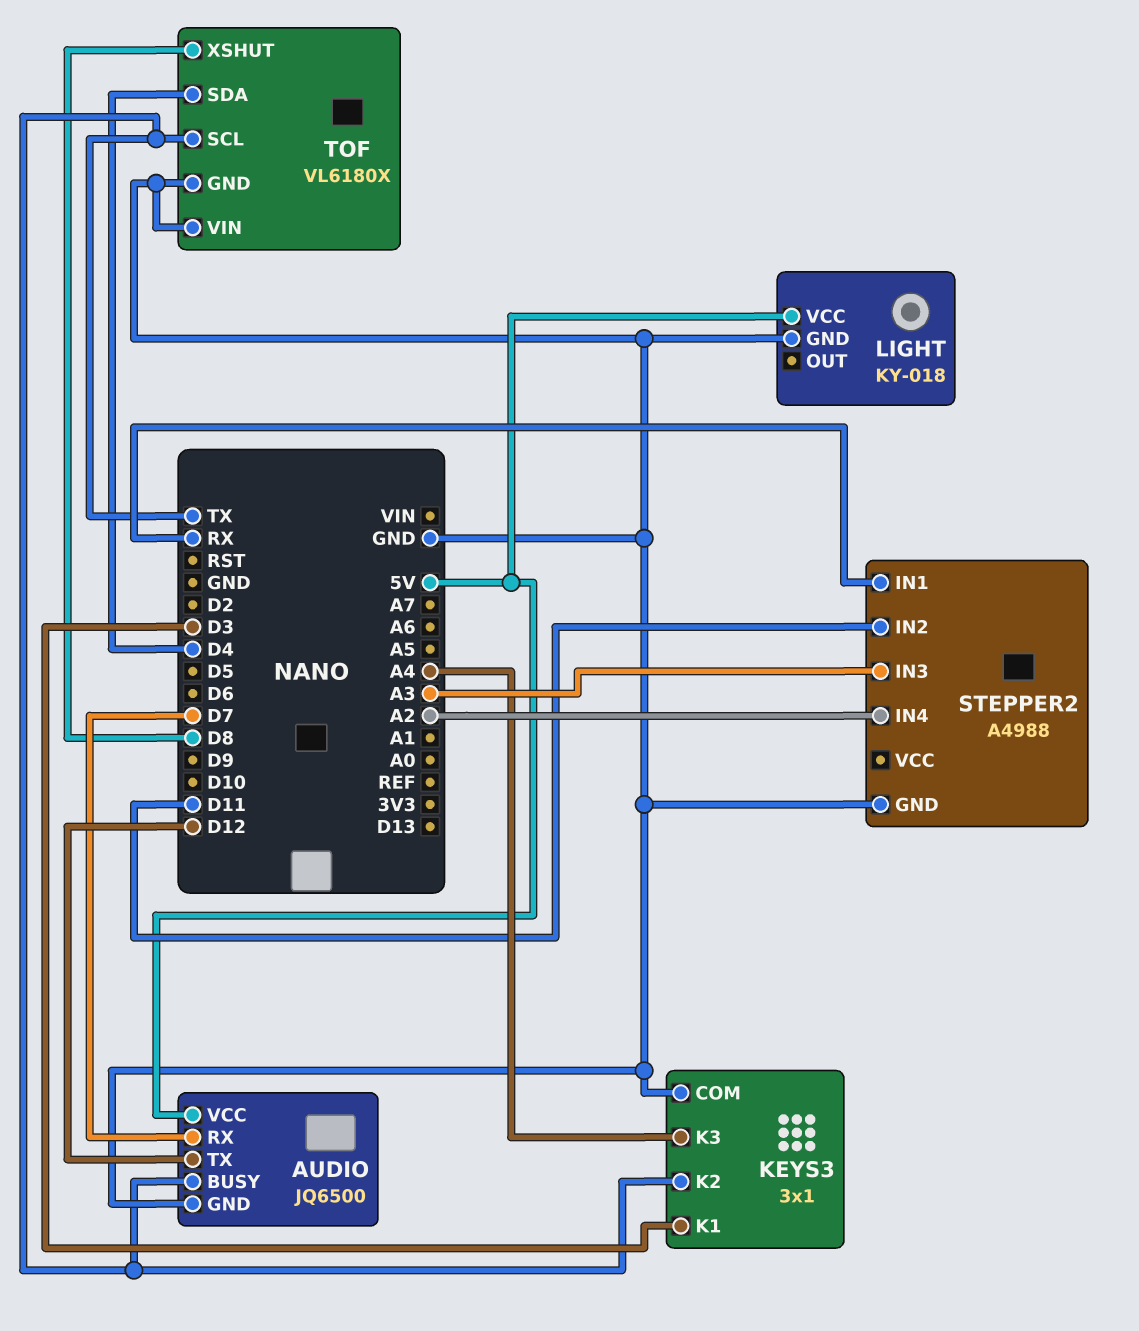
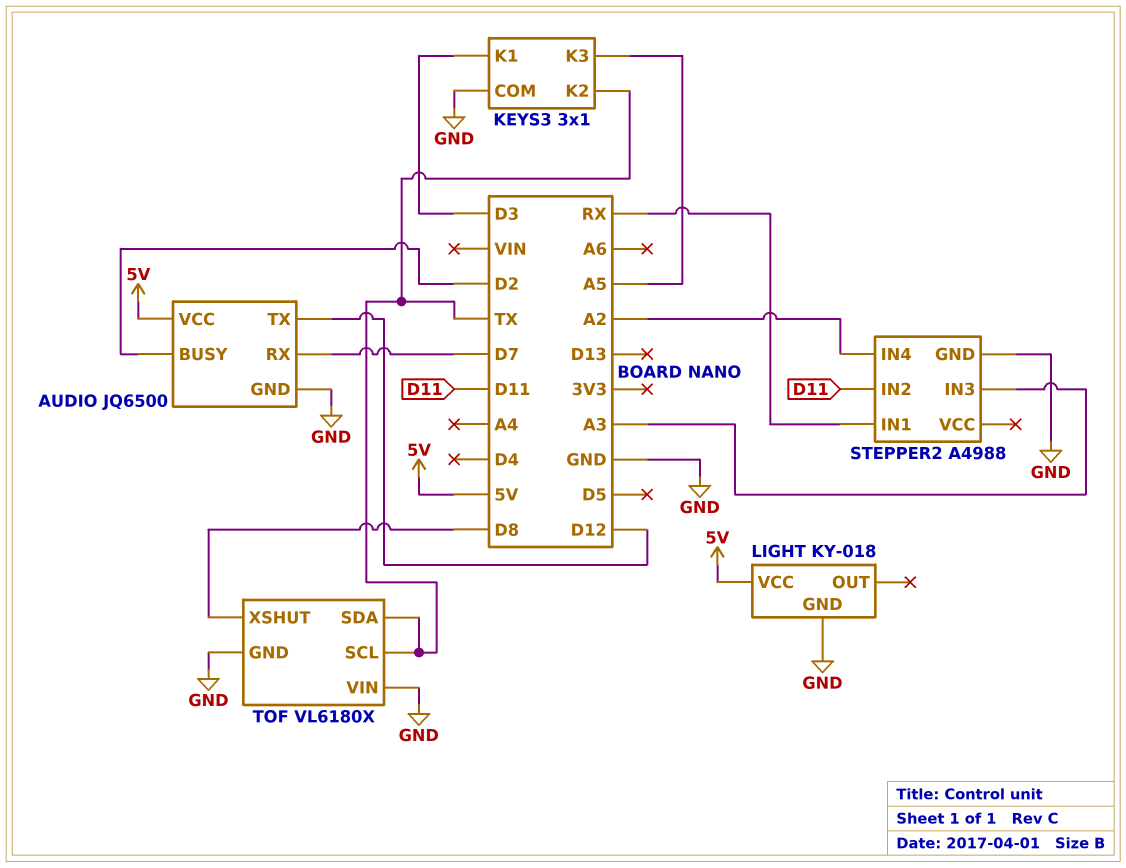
AUDIO pin BUSY: TX -> D2
KEYS3 pin K3: A4 -> A5
TOF pin SDA: D4 -> TX

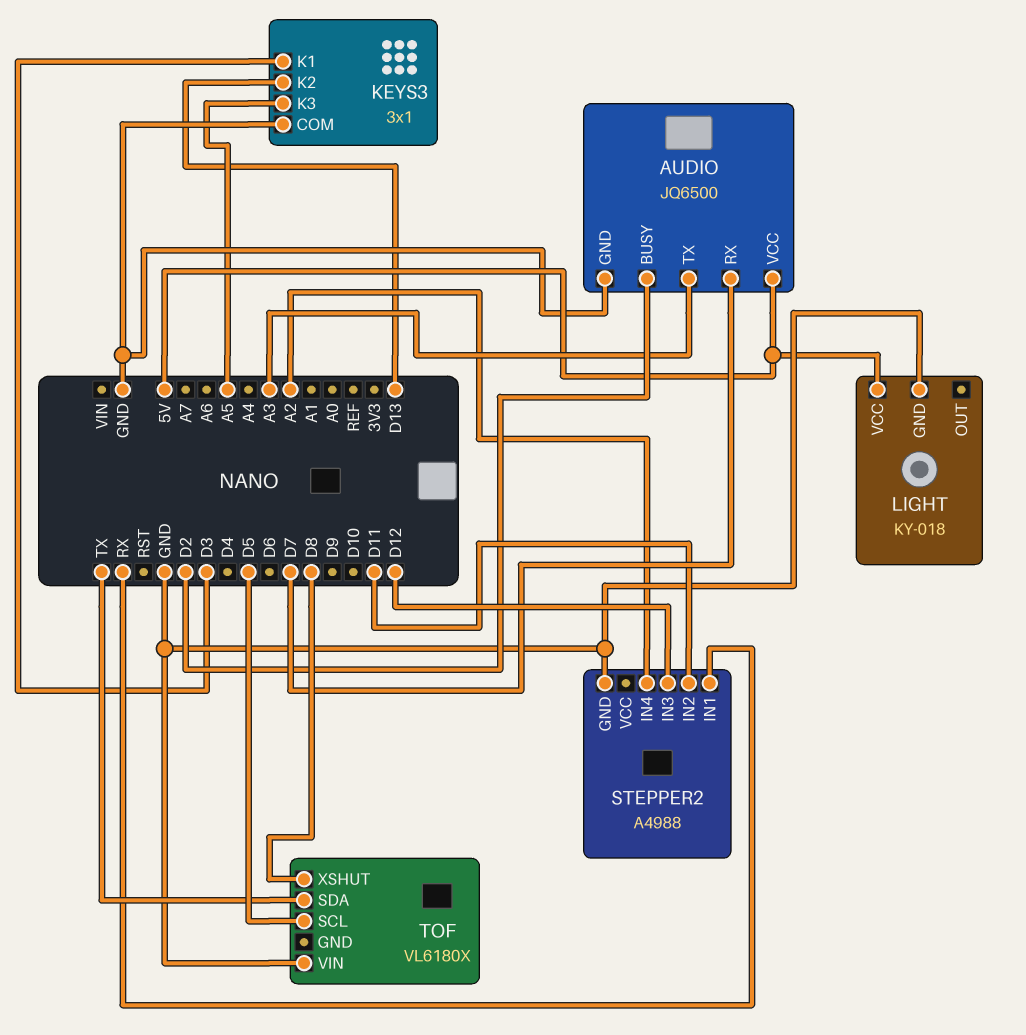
AUDIO pin TX: D12 -> A3
KEYS3 pin K2: TX -> D13
STEPPER2 pin IN3: A3 -> D12
TOF pin GND: GND -> none
TOF pin SCL: TX -> D5

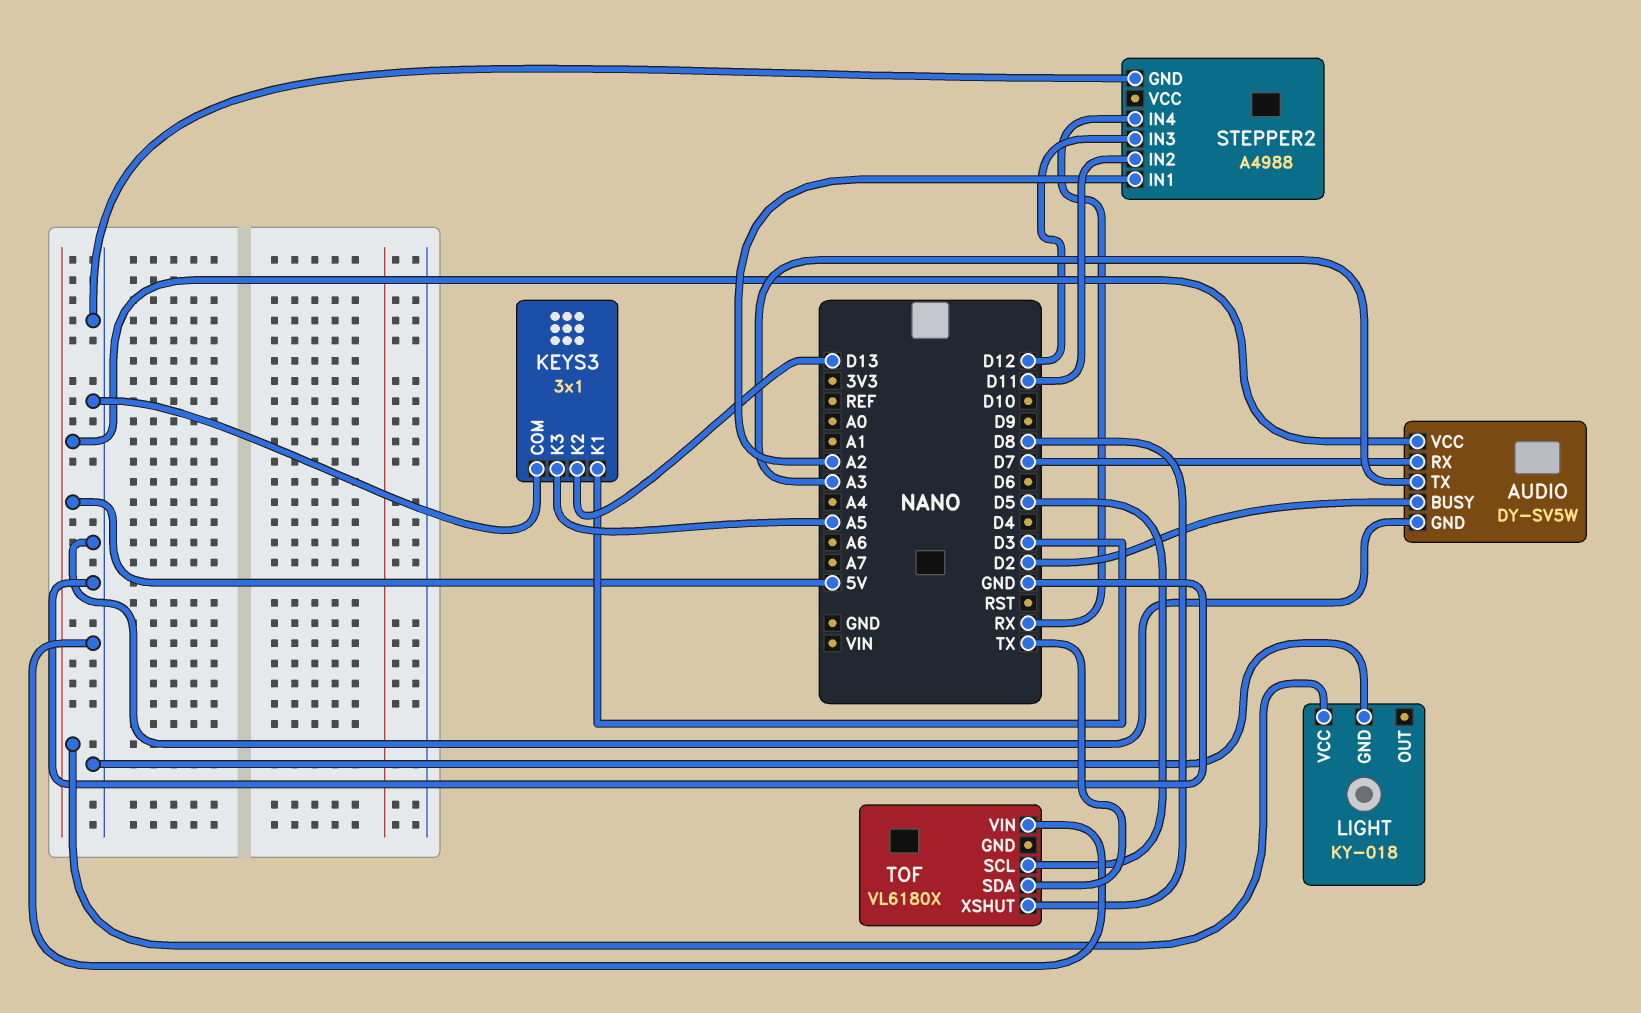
AUDIO: JQ6500 -> DY-SV5W
STEPPER2 pin IN1: RX -> A2
STEPPER2 pin IN4: A2 -> RX

